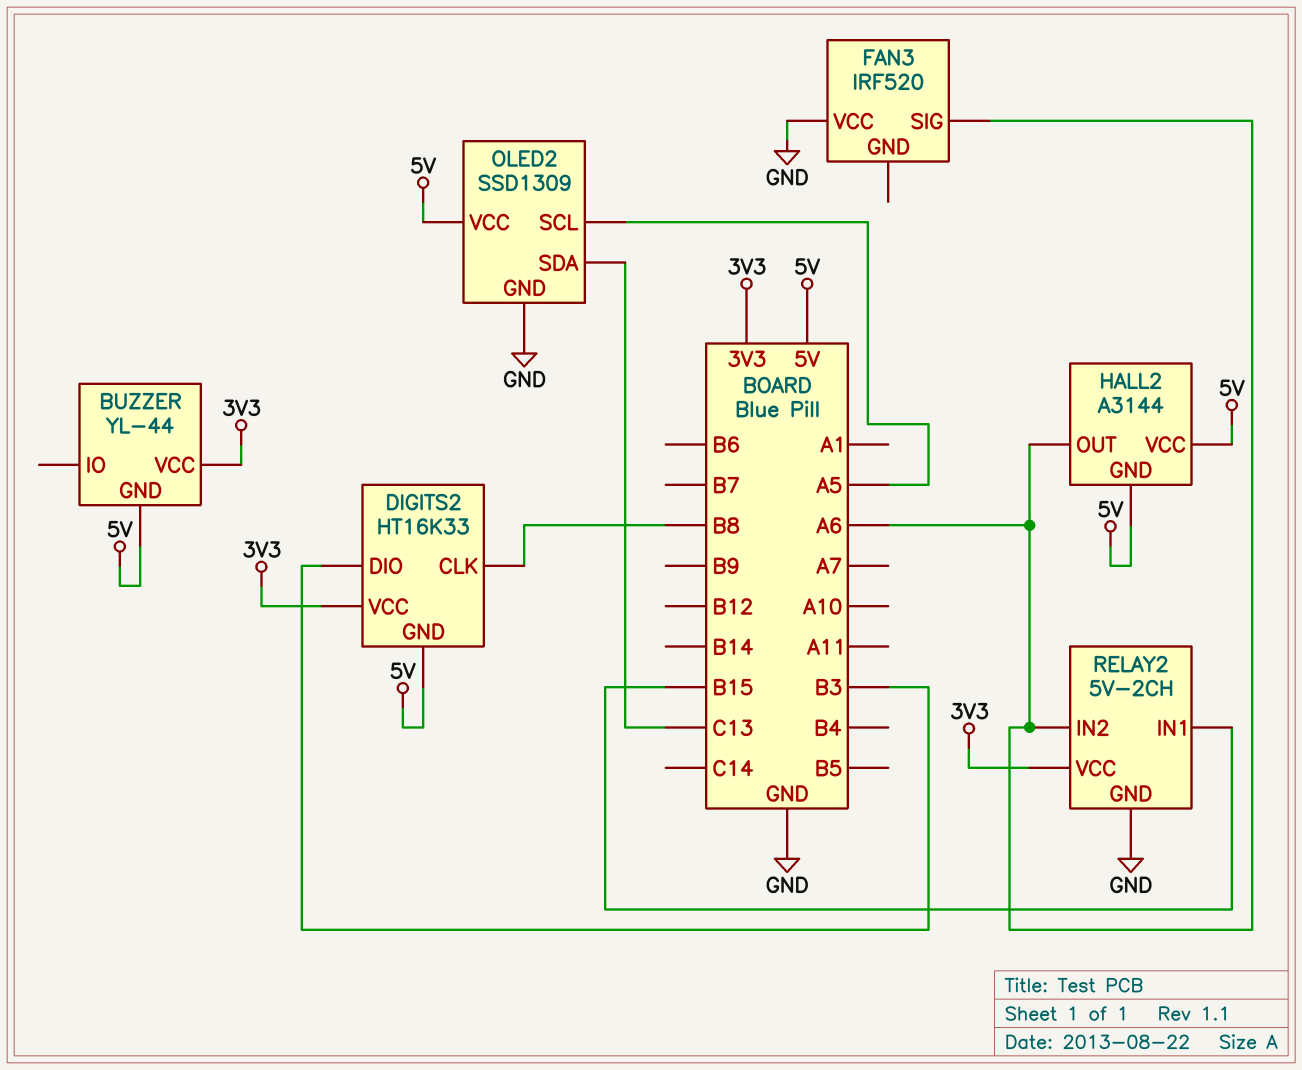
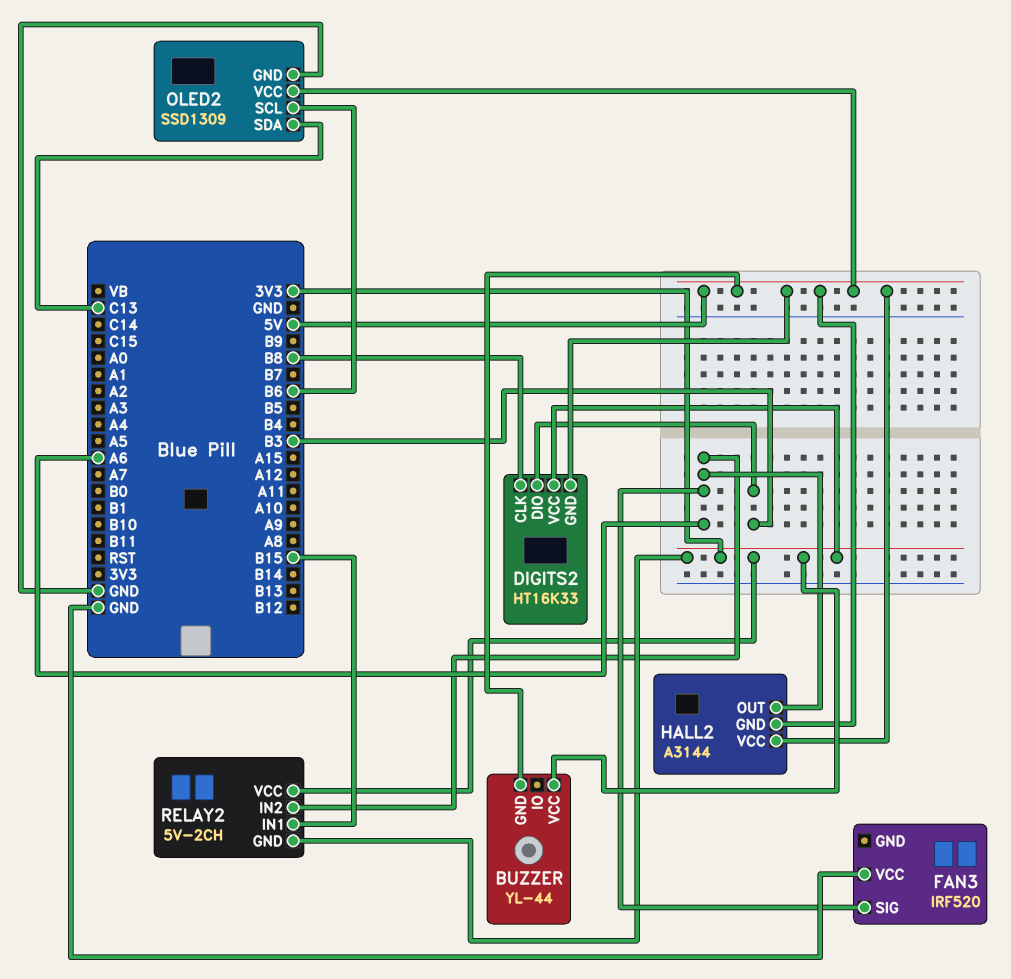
OLED2 pin SCL: A5 -> B6
RELAY2 pin GND: GND -> 3V3

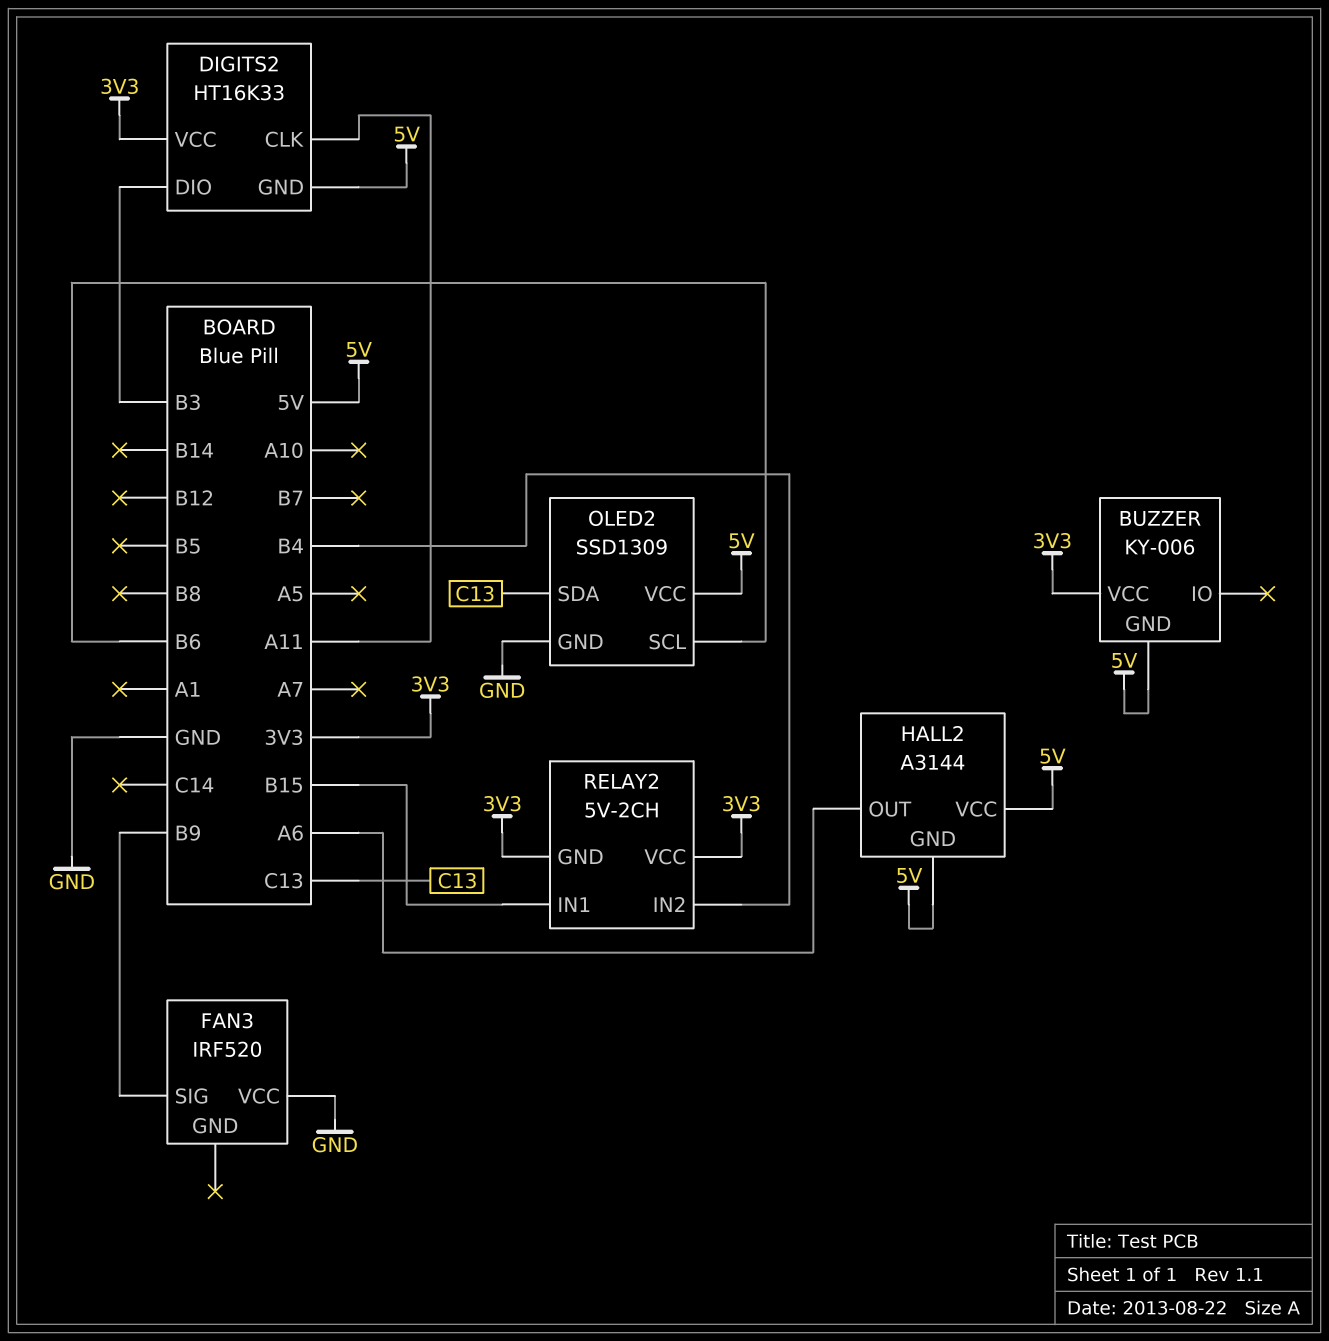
BUZZER: YL-44 -> KY-006
DIGITS2 pin CLK: B8 -> A11
FAN3 pin SIG: A6 -> B9
RELAY2 pin IN2: A6 -> B4

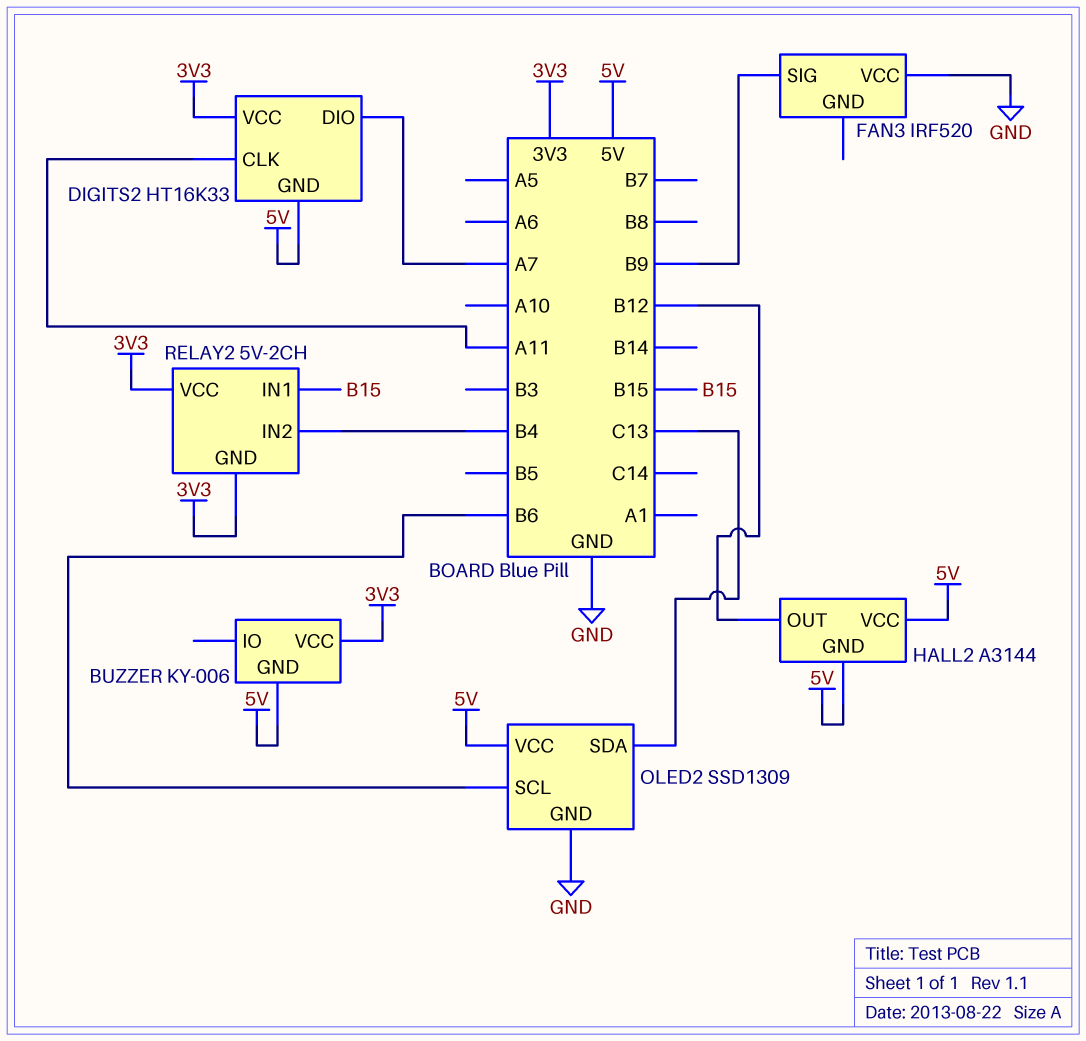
DIGITS2 pin DIO: B3 -> A7
HALL2 pin OUT: A6 -> B12

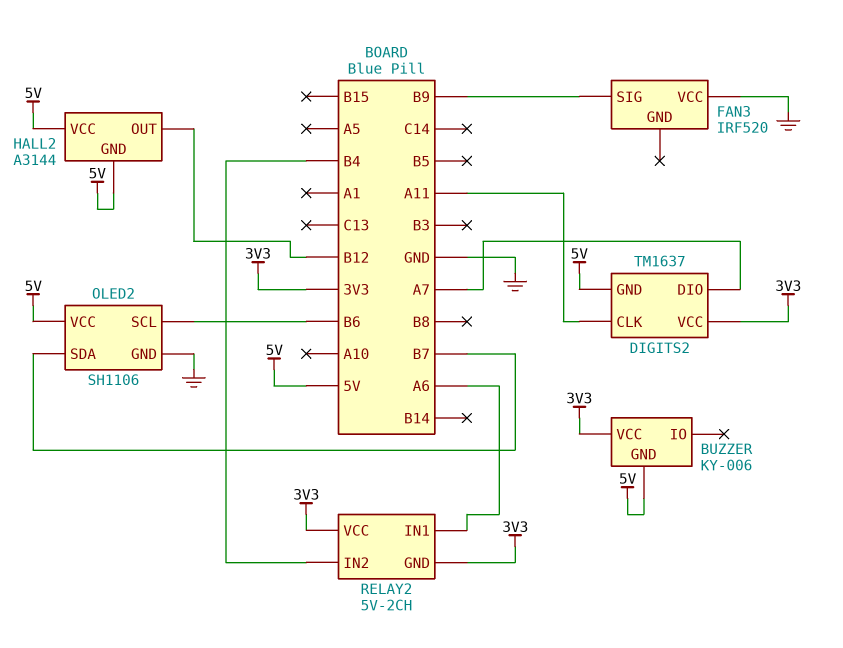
DIGITS2: HT16K33 -> TM1637
OLED2: SSD1309 -> SH1106
OLED2 pin SDA: C13 -> B7
RELAY2 pin IN1: B15 -> A6

